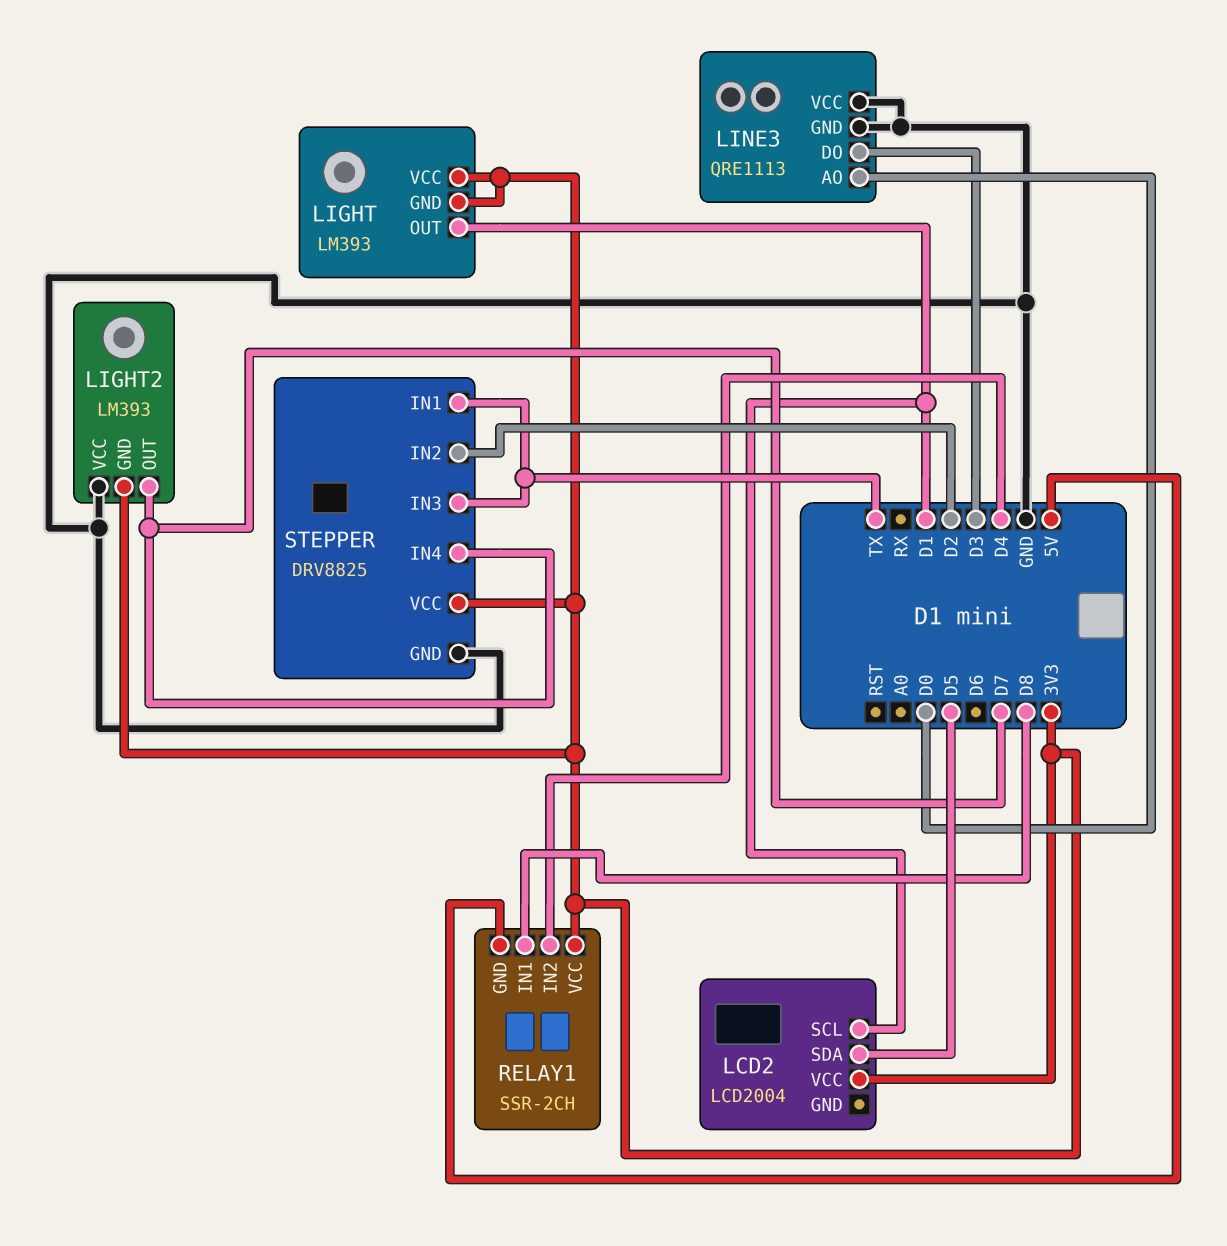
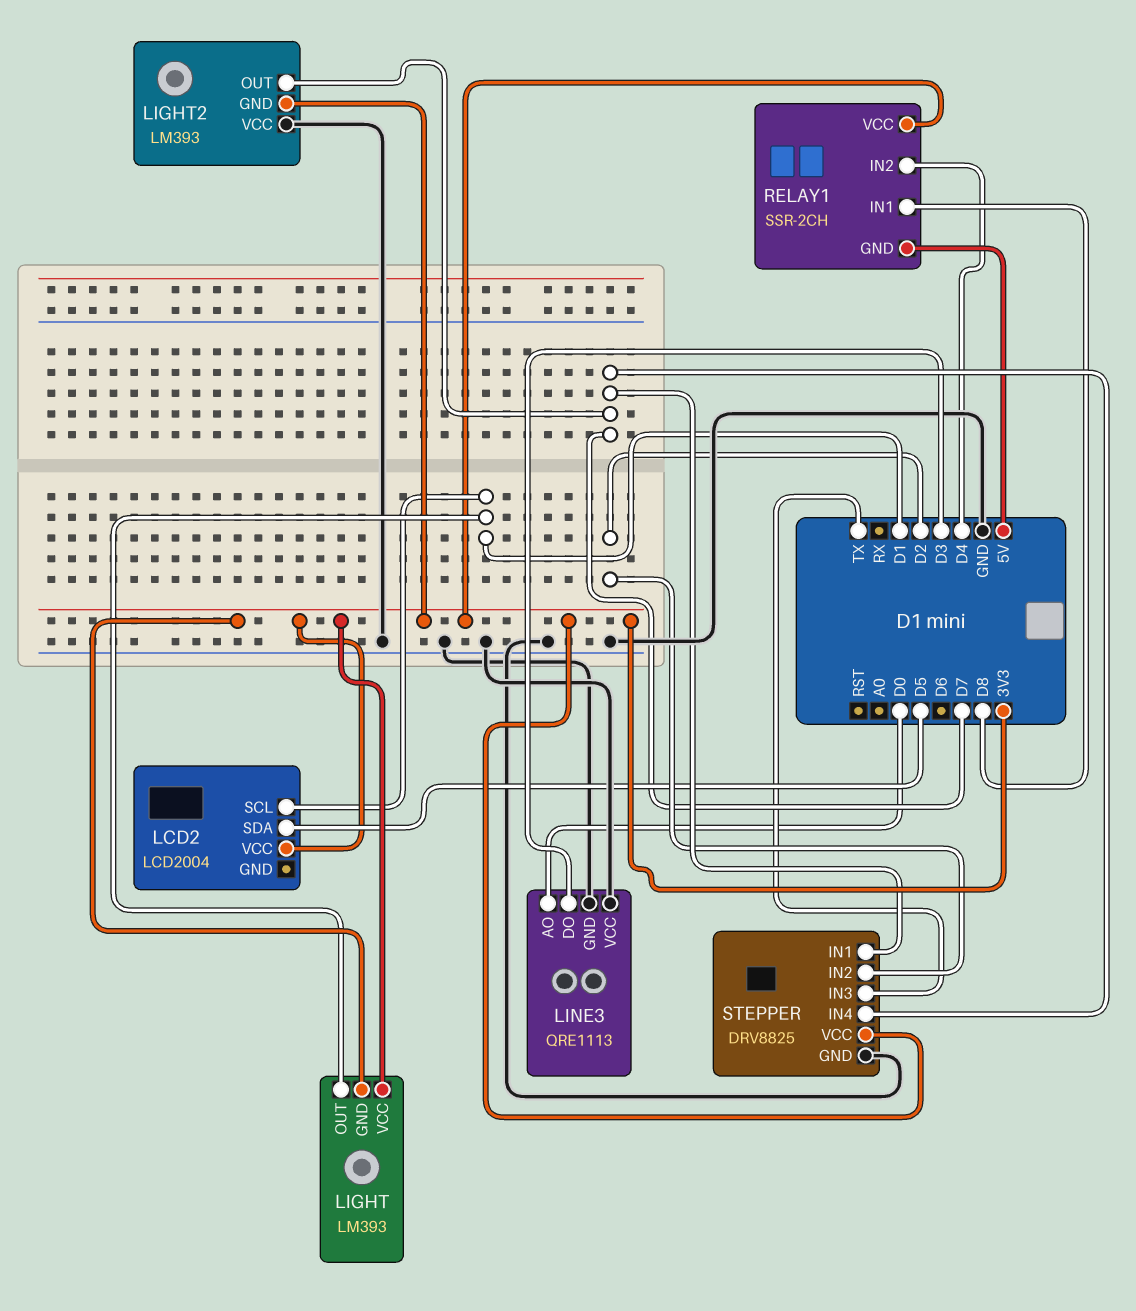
STEPPER pin IN1: TX -> D7

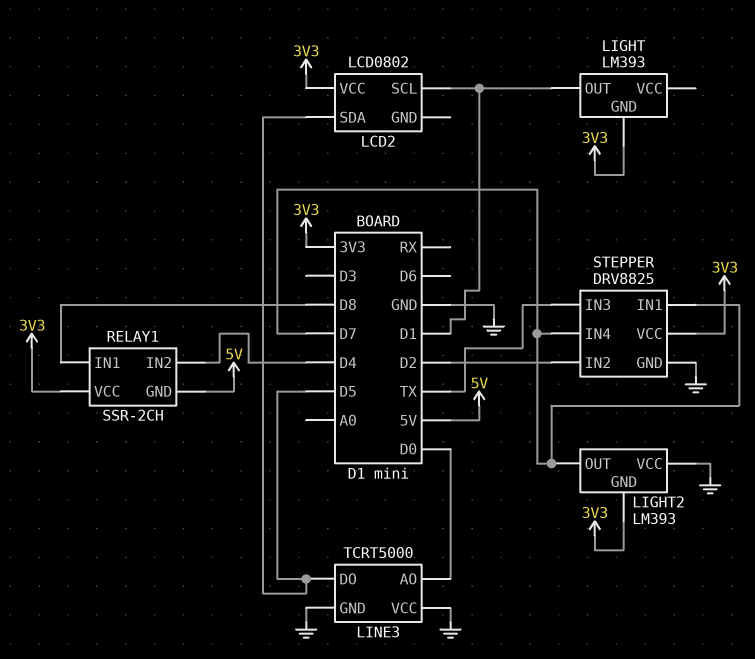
LCD2: LCD2004 -> LCD0802
LIGHT pin VCC: 3V3 -> none
LINE3: QRE1113 -> TCRT5000
LINE3 pin DO: D3 -> D5

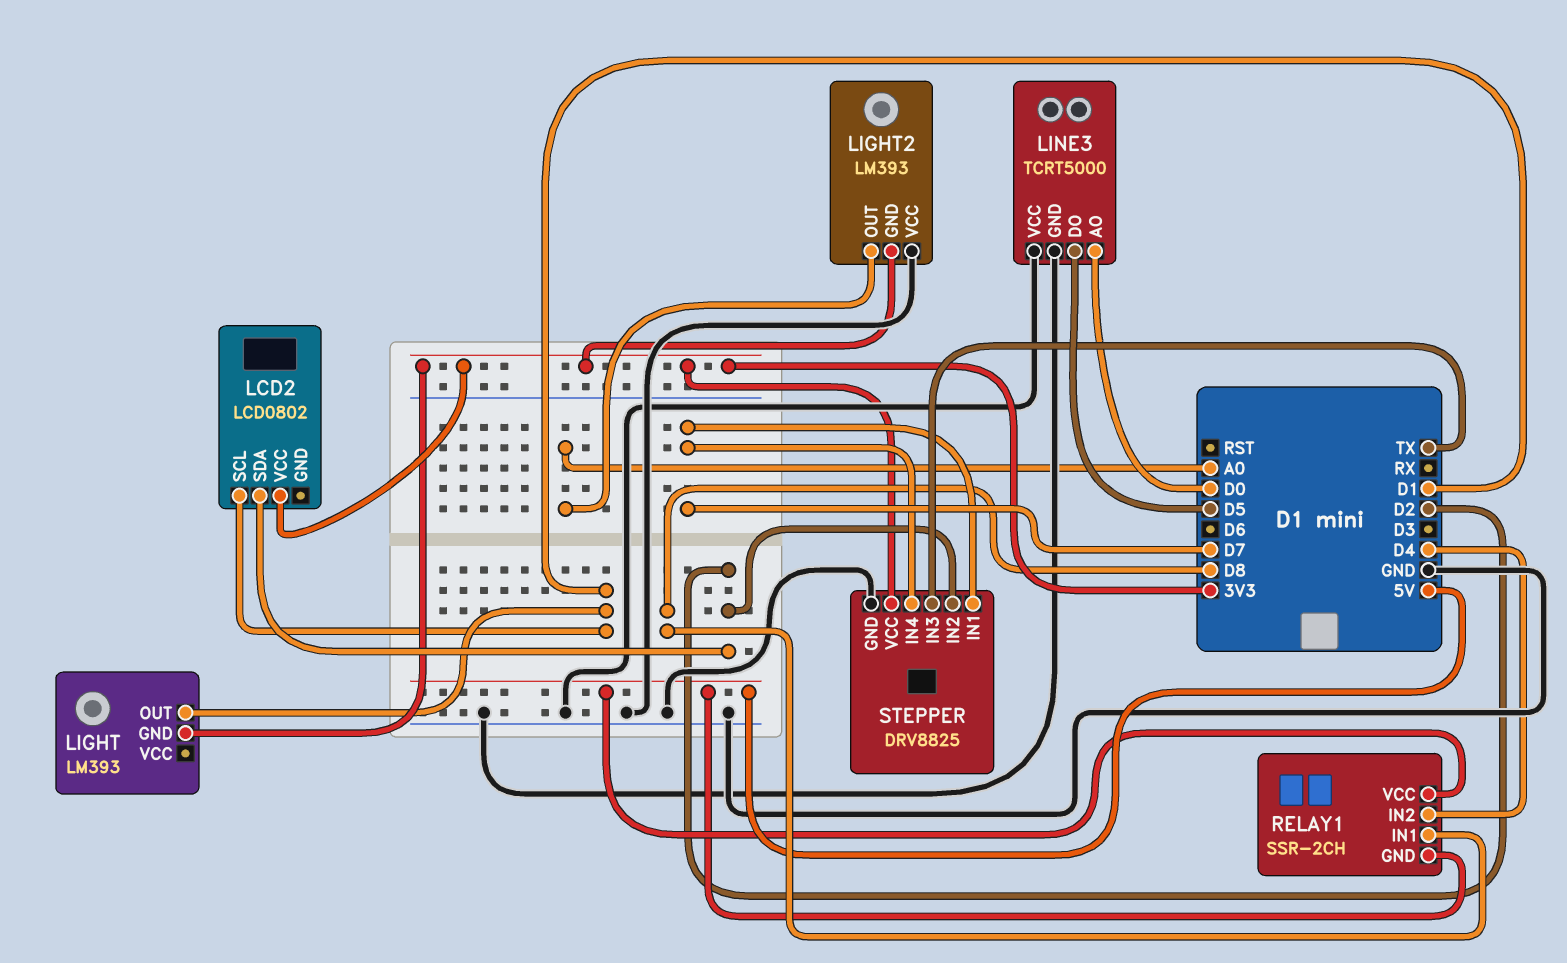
LCD2 pin SDA: D5 -> D2
LIGHT2 pin OUT: D7 -> A0
RELAY1 pin VCC: 3V3 -> 5V

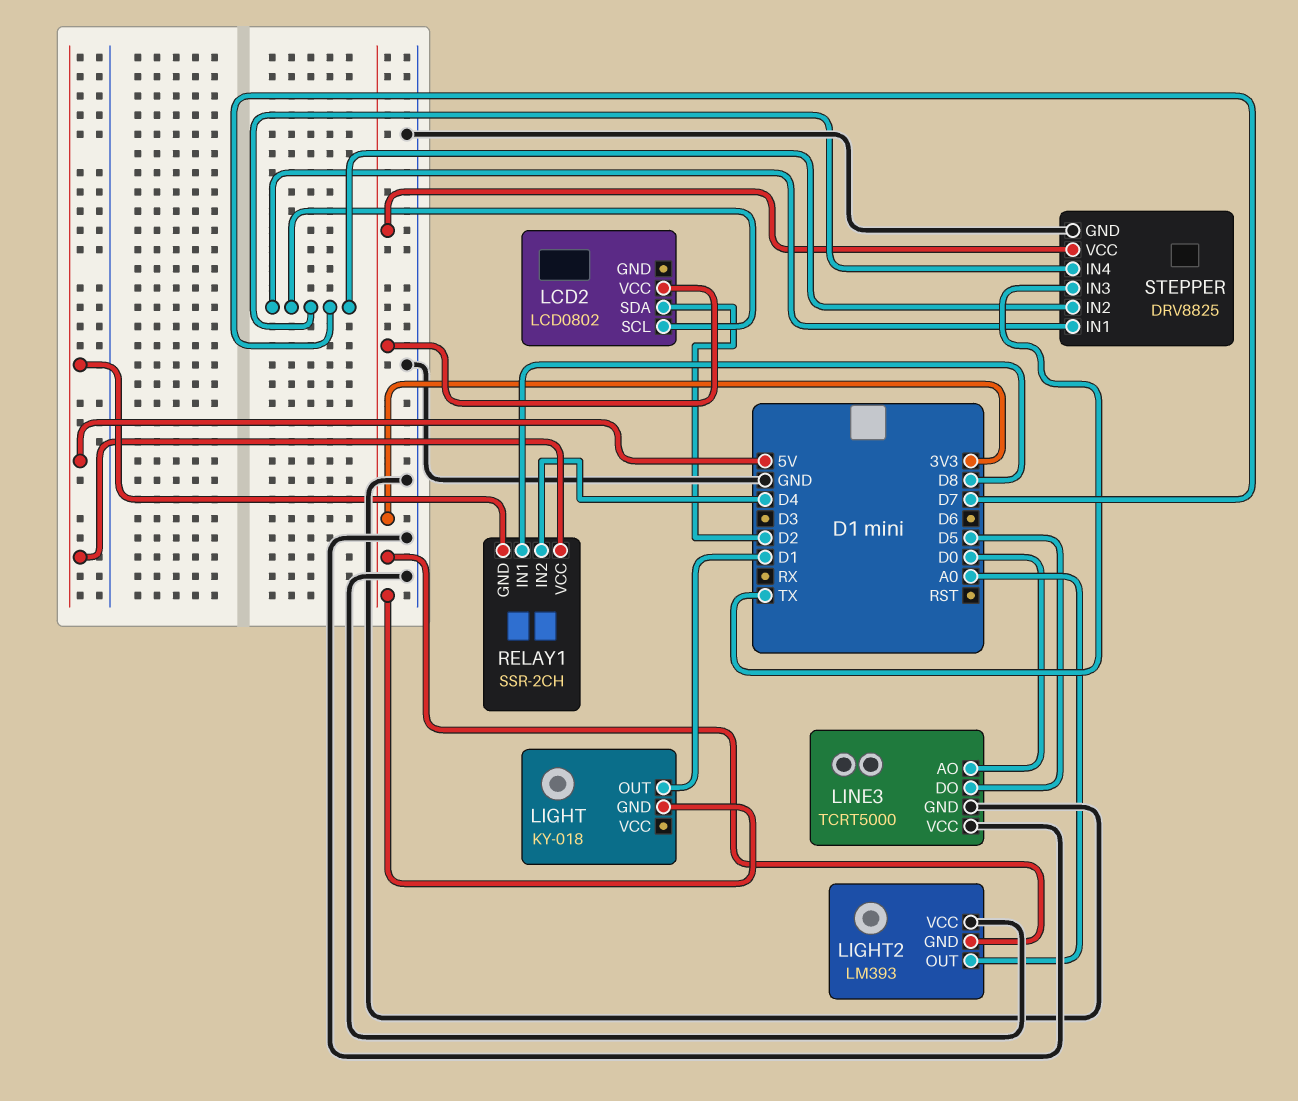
LCD2 pin SCL: D1 -> D7
LIGHT: LM393 -> KY-018
STEPPER pin IN2: D2 -> D7

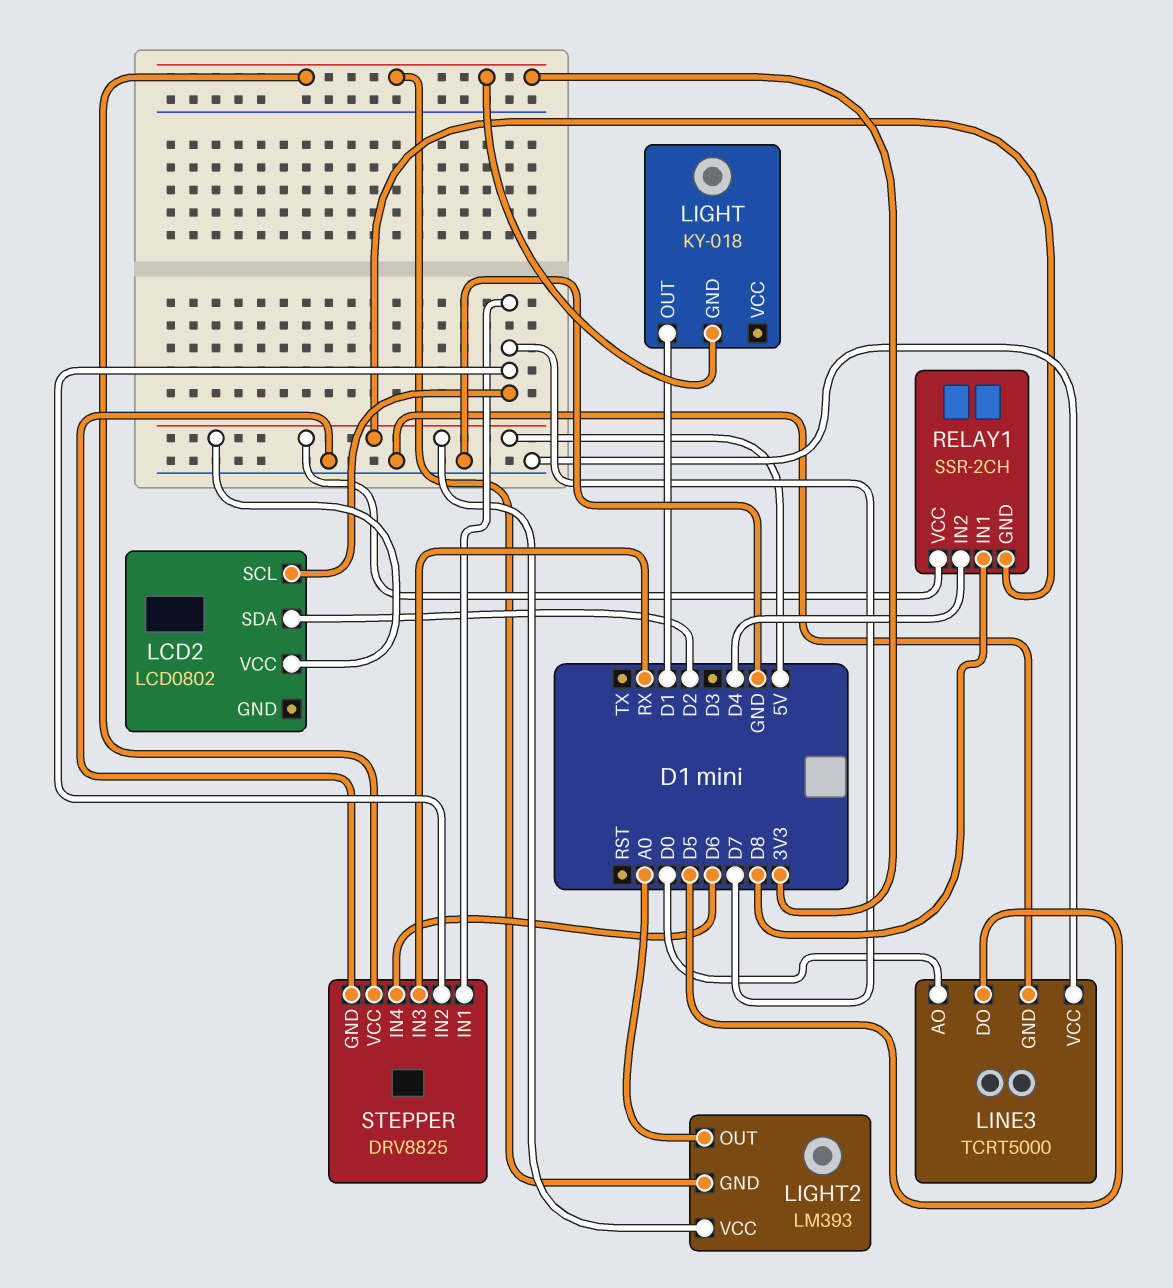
LCD2 pin VCC: 3V3 -> 5V
LIGHT2 pin VCC: GND -> 5V
STEPPER pin IN3: TX -> RX
STEPPER pin IN4: D7 -> D6

